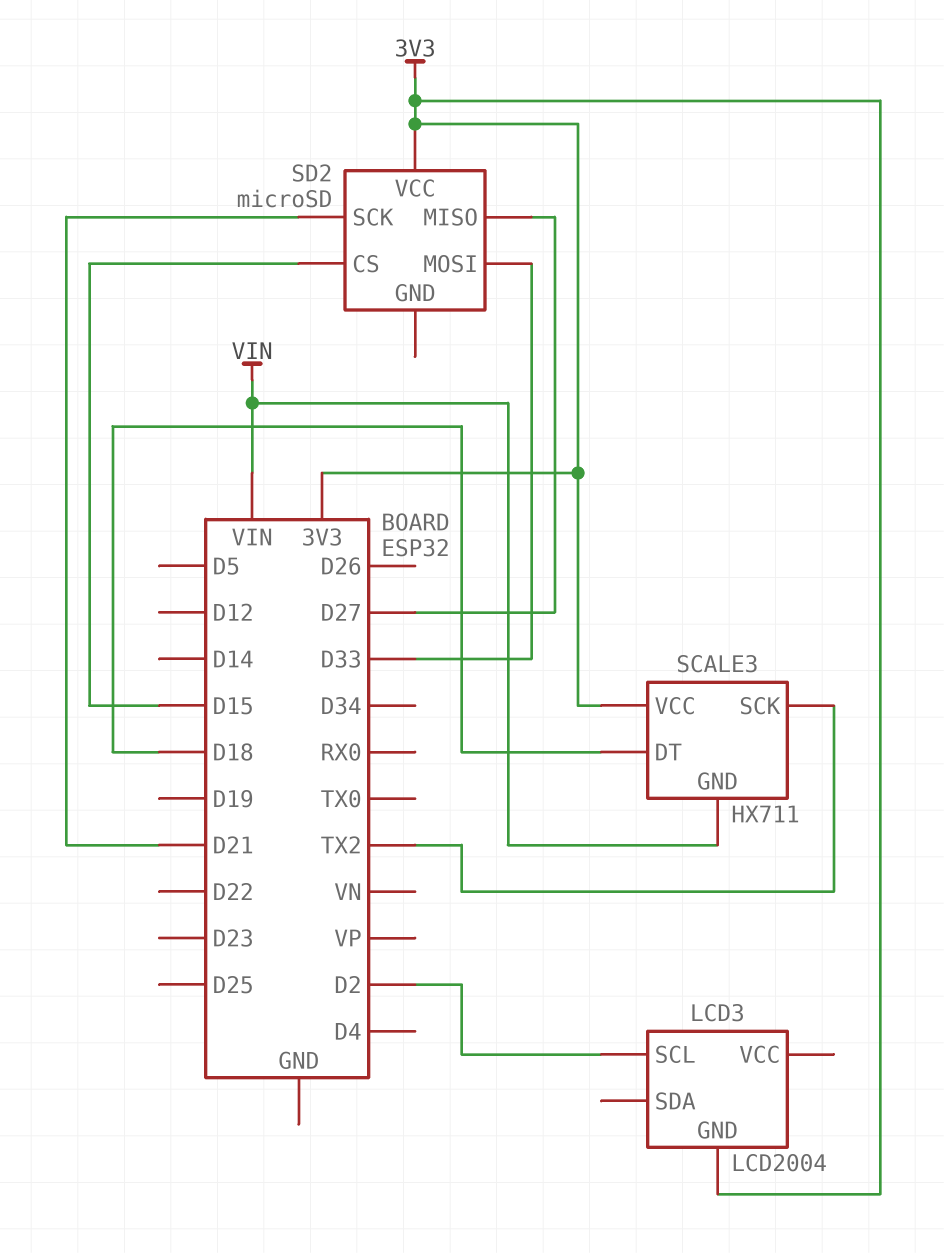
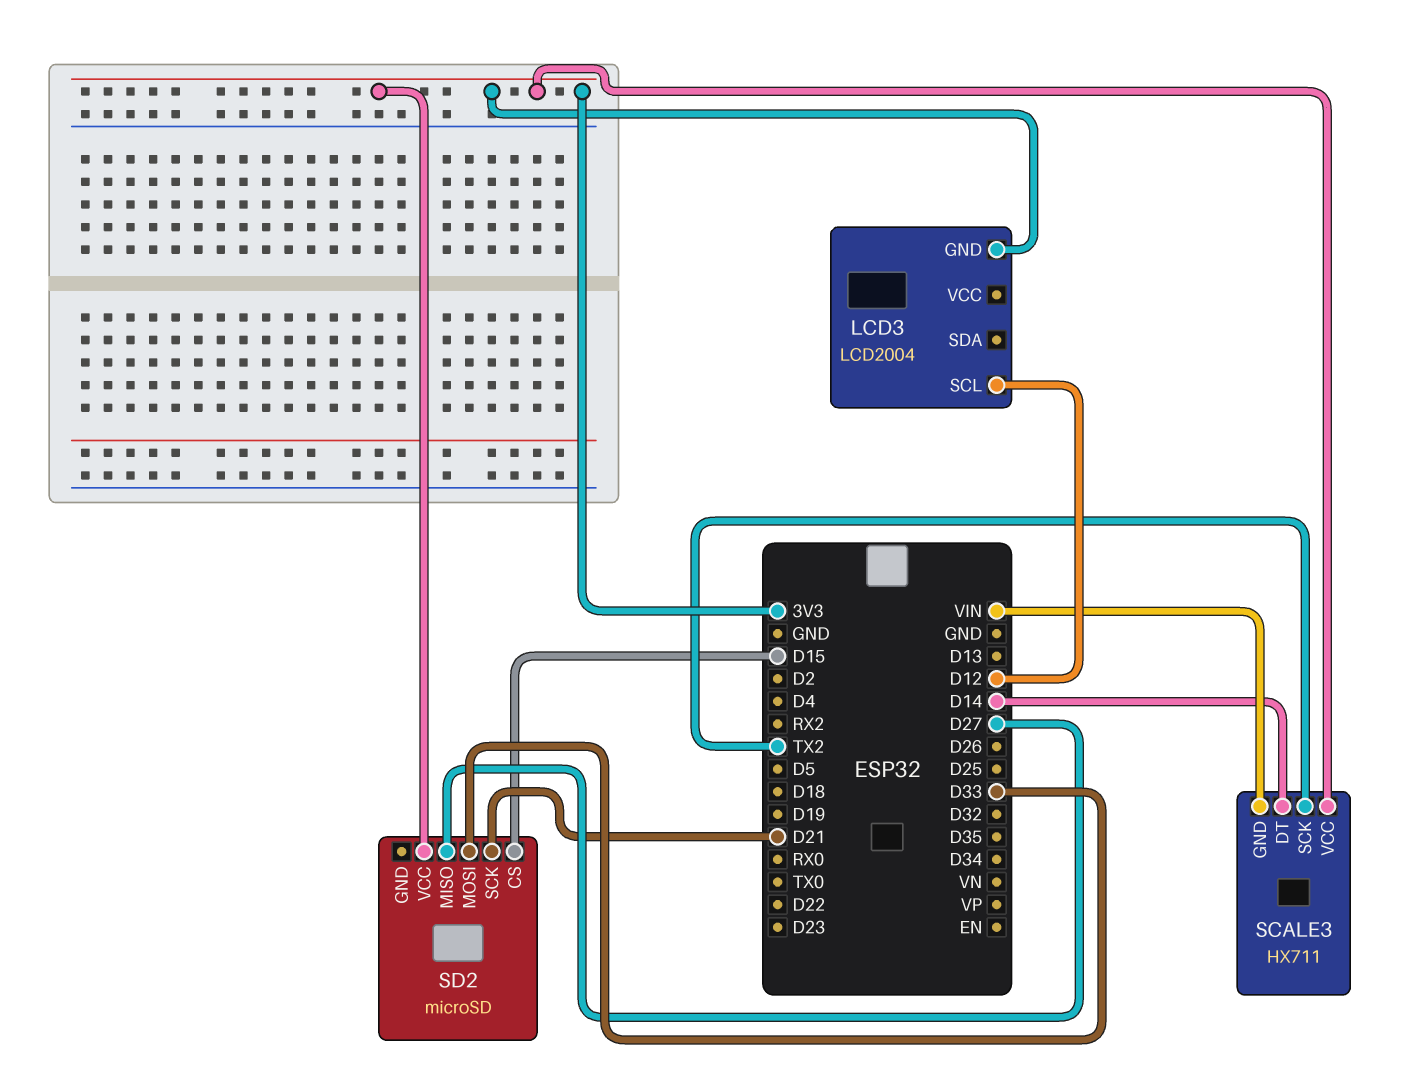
LCD3 pin SCL: D2 -> D12
SCALE3 pin DT: D18 -> D14

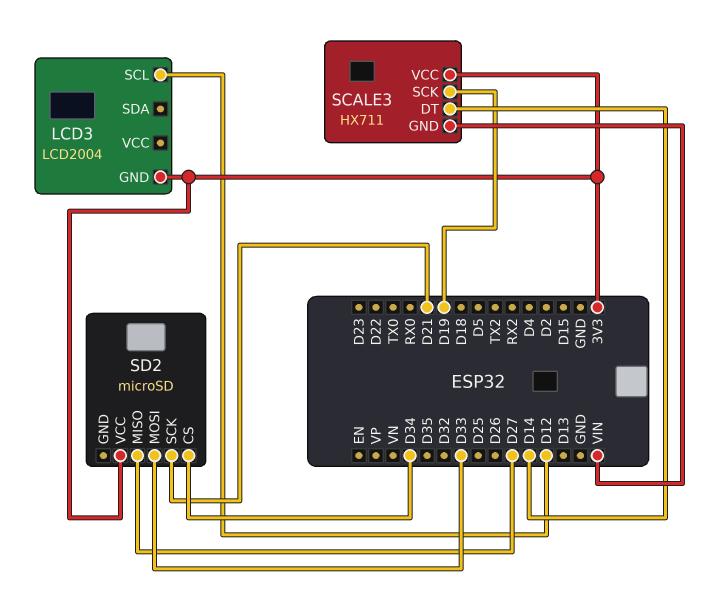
SCALE3 pin SCK: TX2 -> D19
SD2 pin CS: D15 -> D34

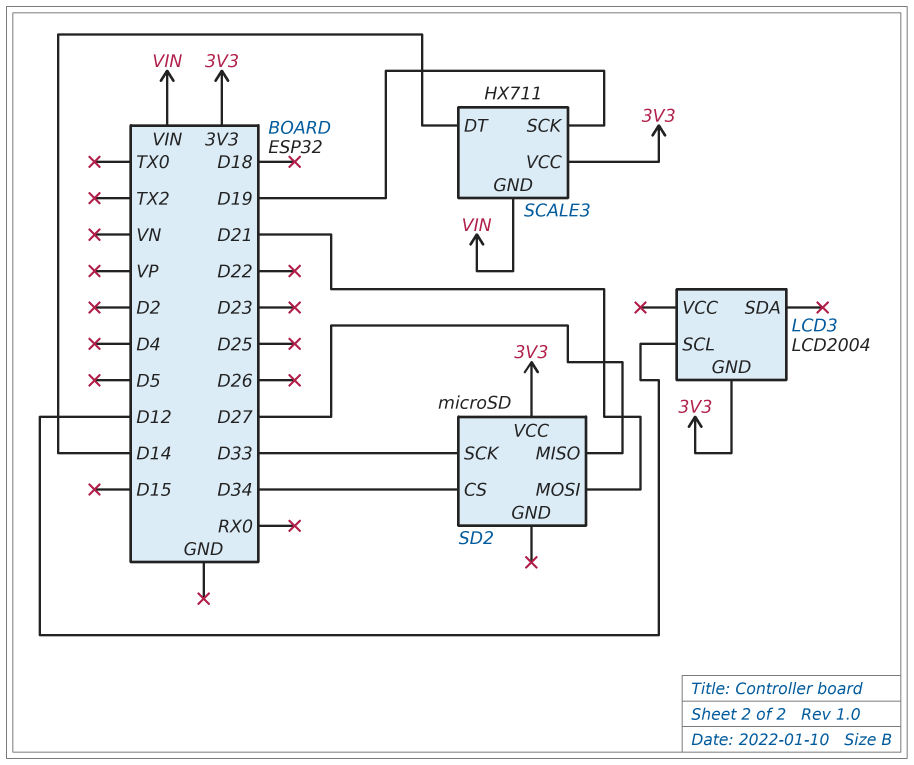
SD2 pin MOSI: D33 -> D21
SD2 pin SCK: D21 -> D33

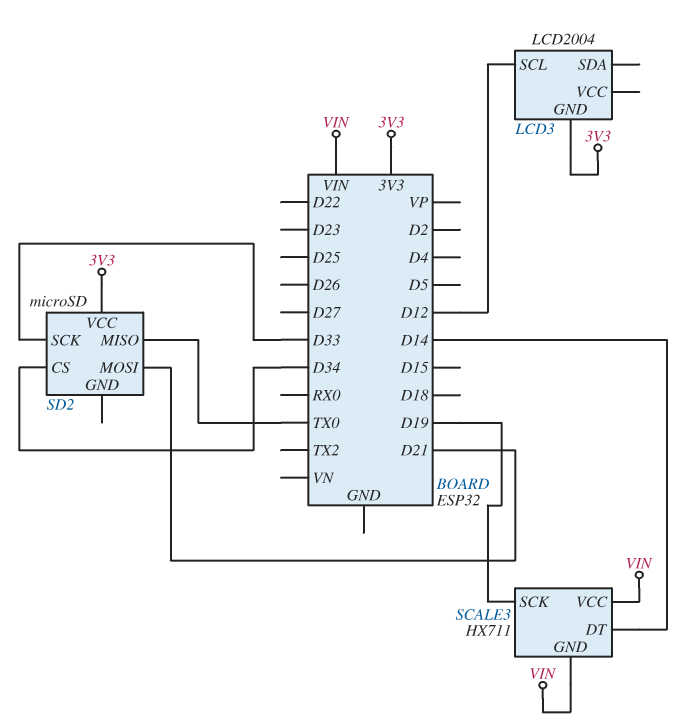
SCALE3 pin VCC: 3V3 -> VIN
SD2 pin MISO: D27 -> TX0

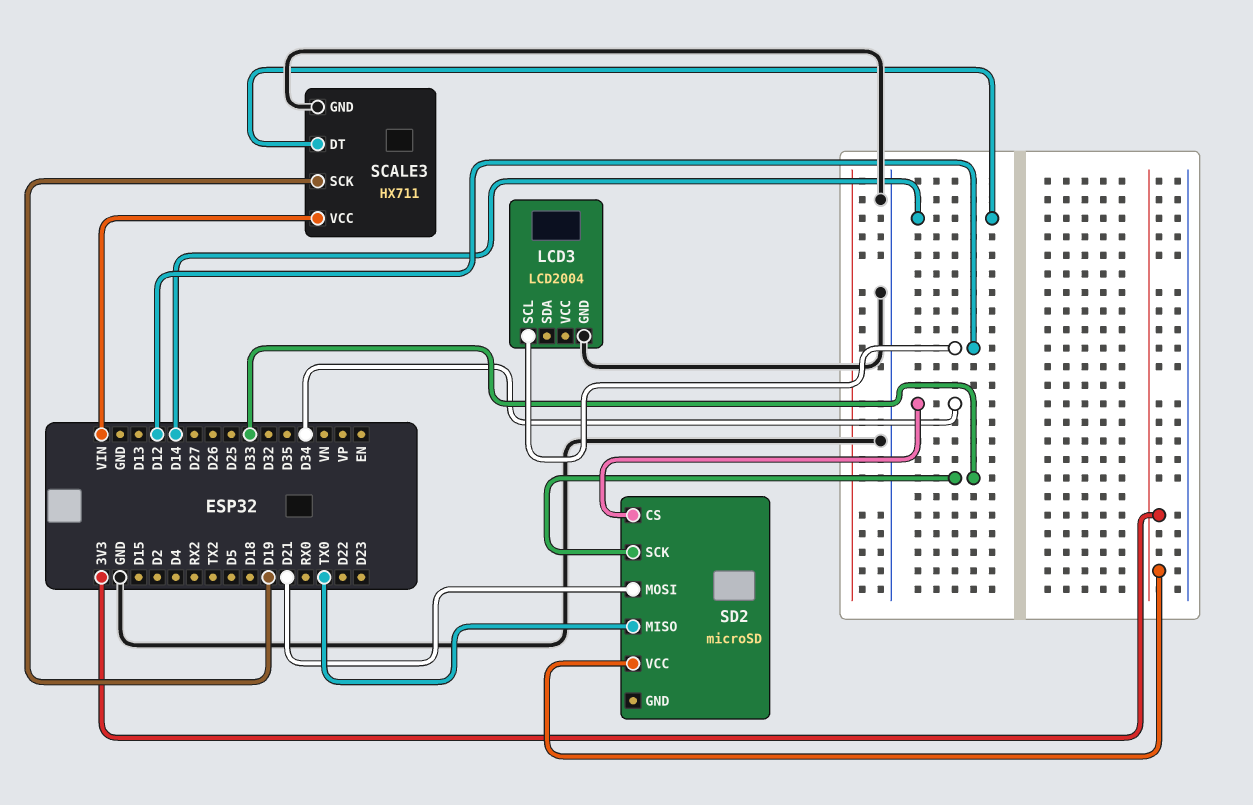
LCD3 pin GND: 3V3 -> GND
SCALE3 pin GND: VIN -> GND

